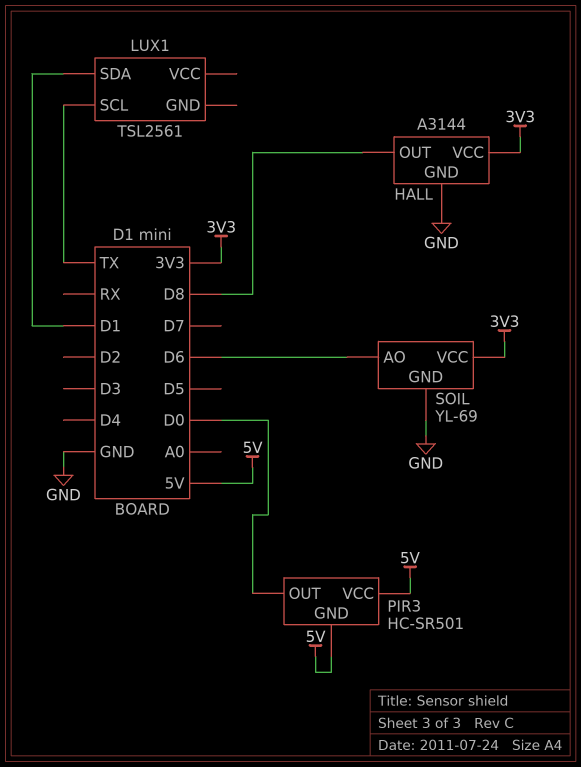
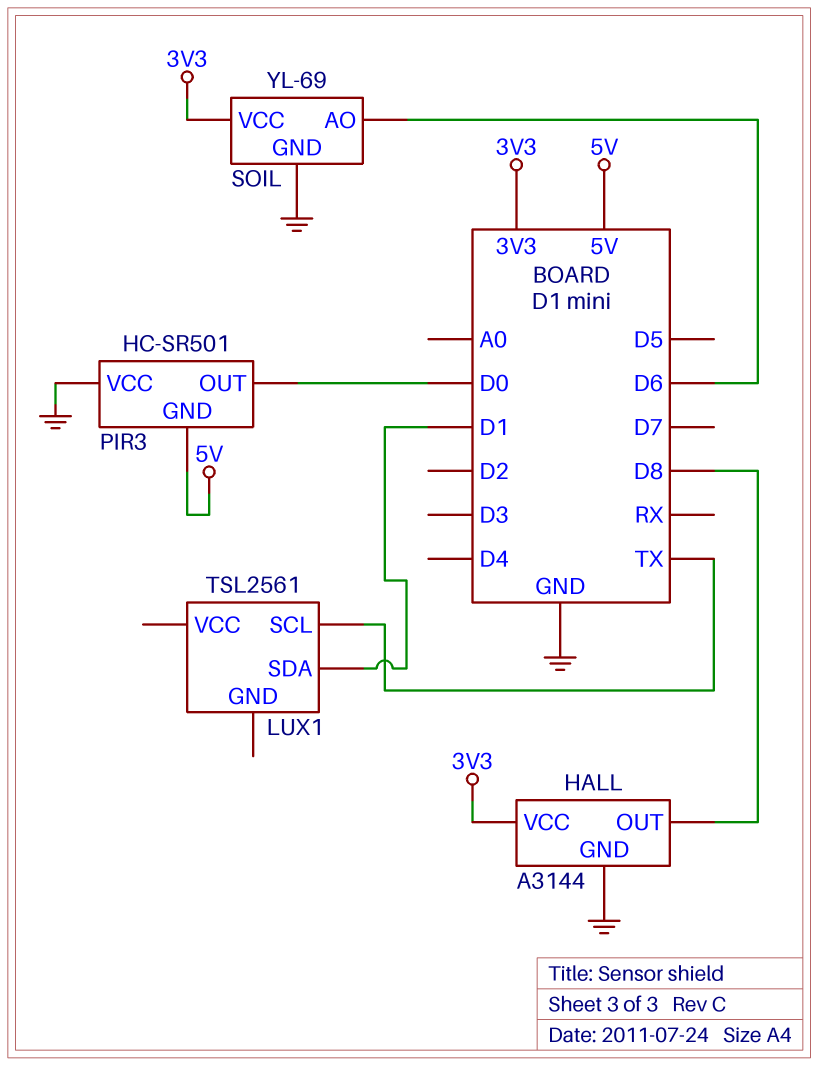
PIR3 pin VCC: 5V -> GND

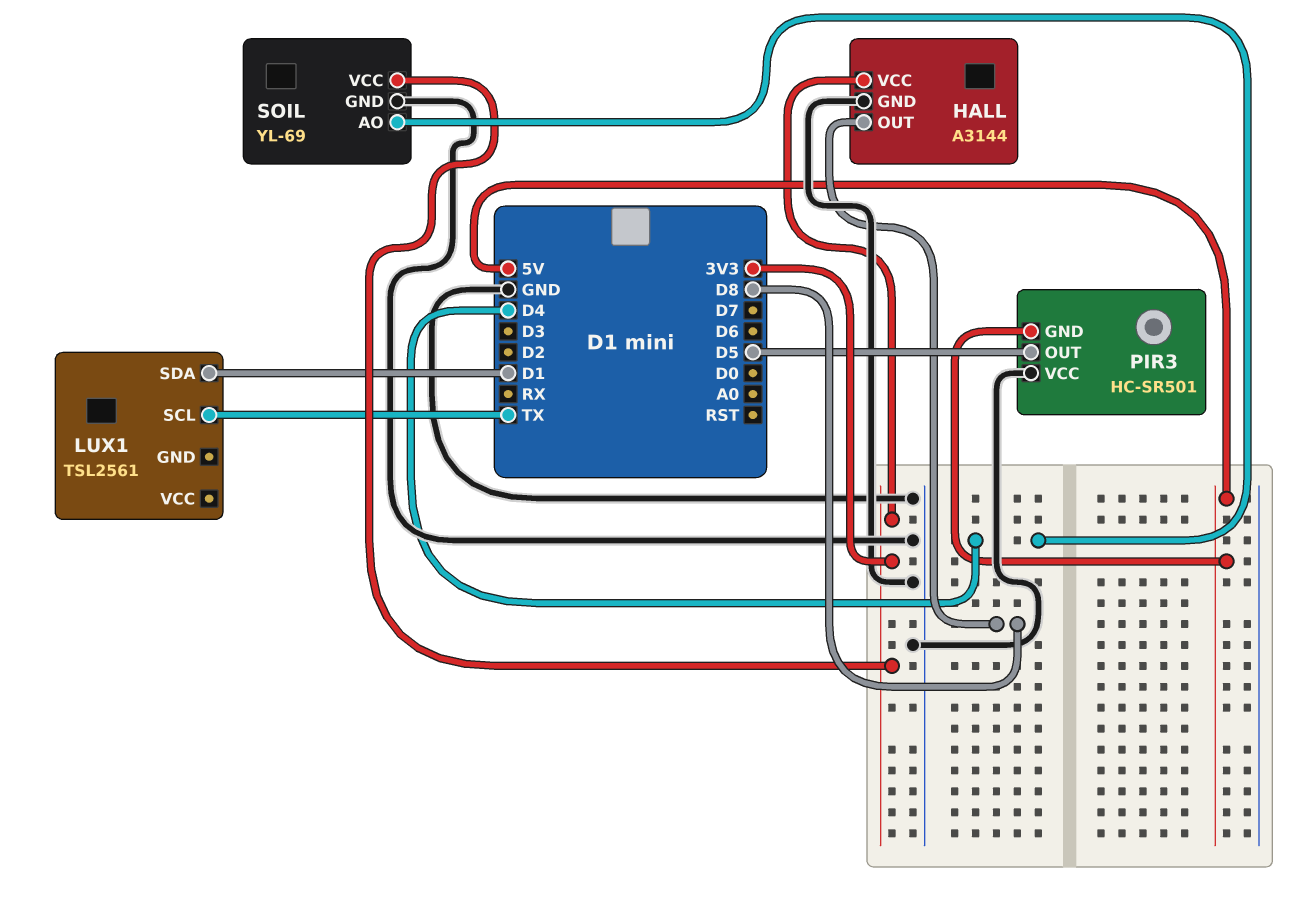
PIR3 pin OUT: D0 -> D5
SOIL pin AO: D6 -> D4

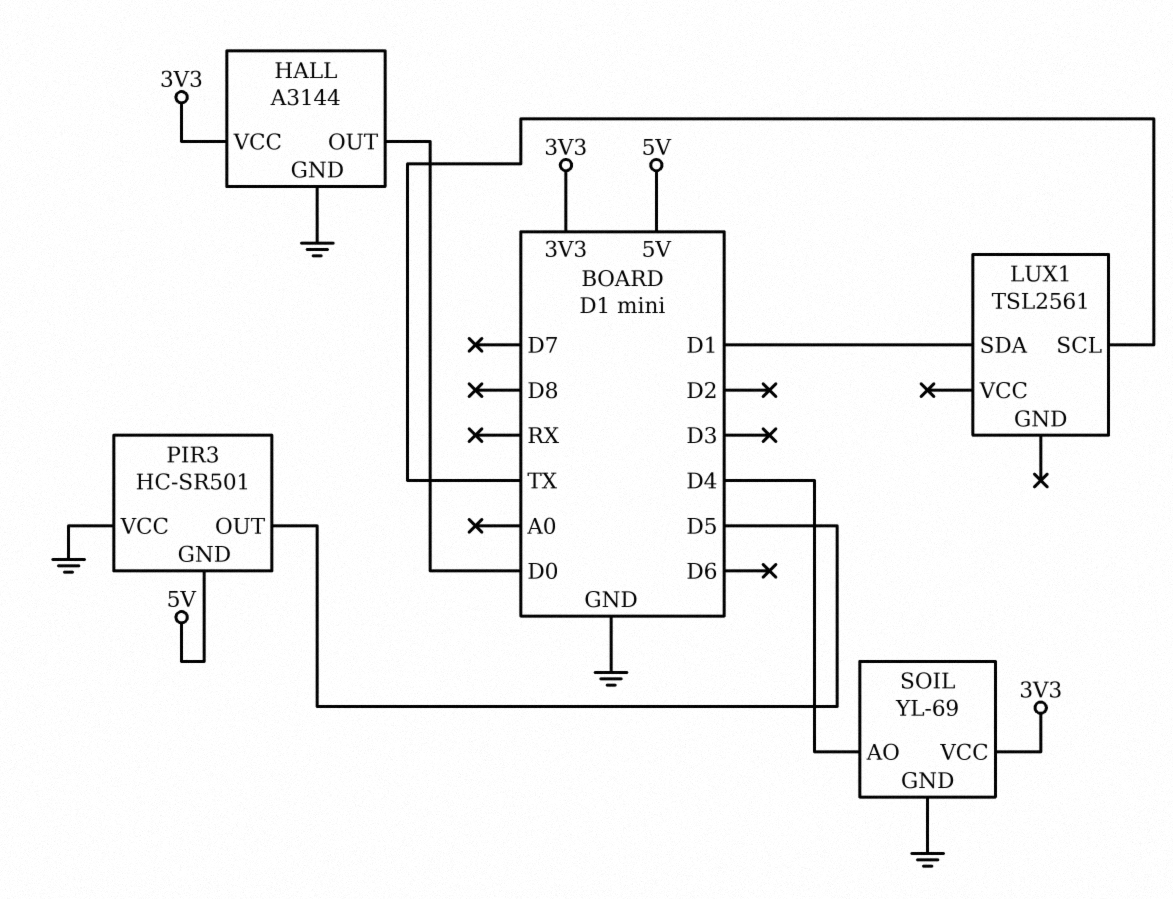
HALL pin OUT: D8 -> D0

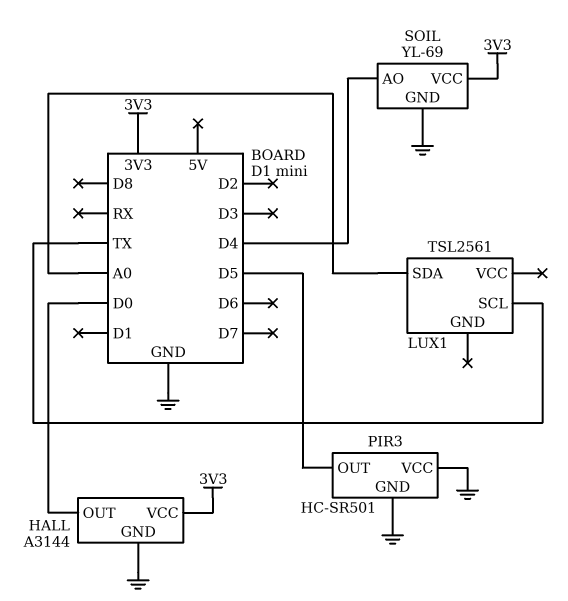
LUX1 pin SDA: D1 -> A0
PIR3 pin GND: 5V -> GND

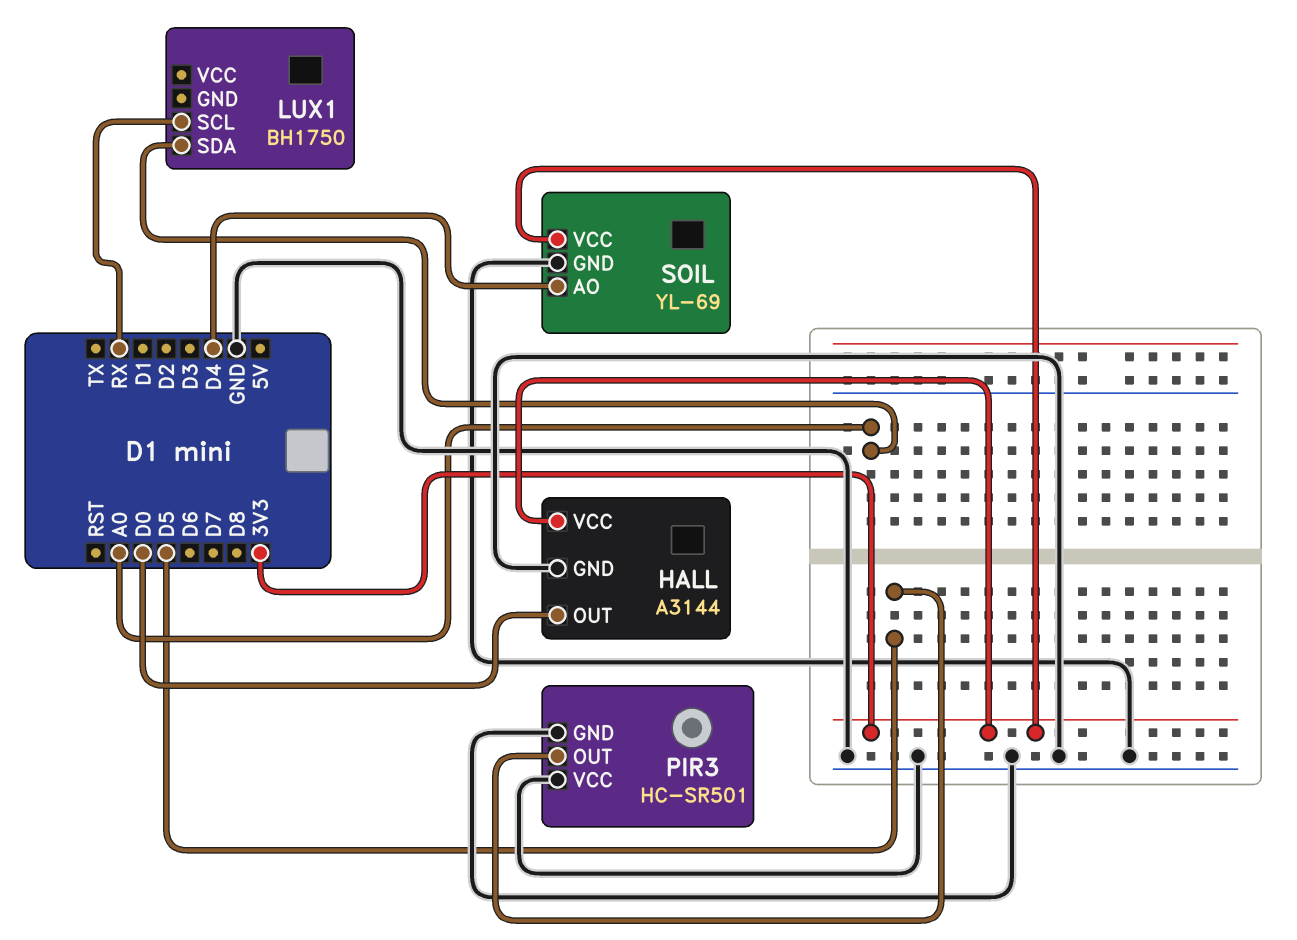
LUX1: TSL2561 -> BH1750
LUX1 pin SCL: TX -> RX

